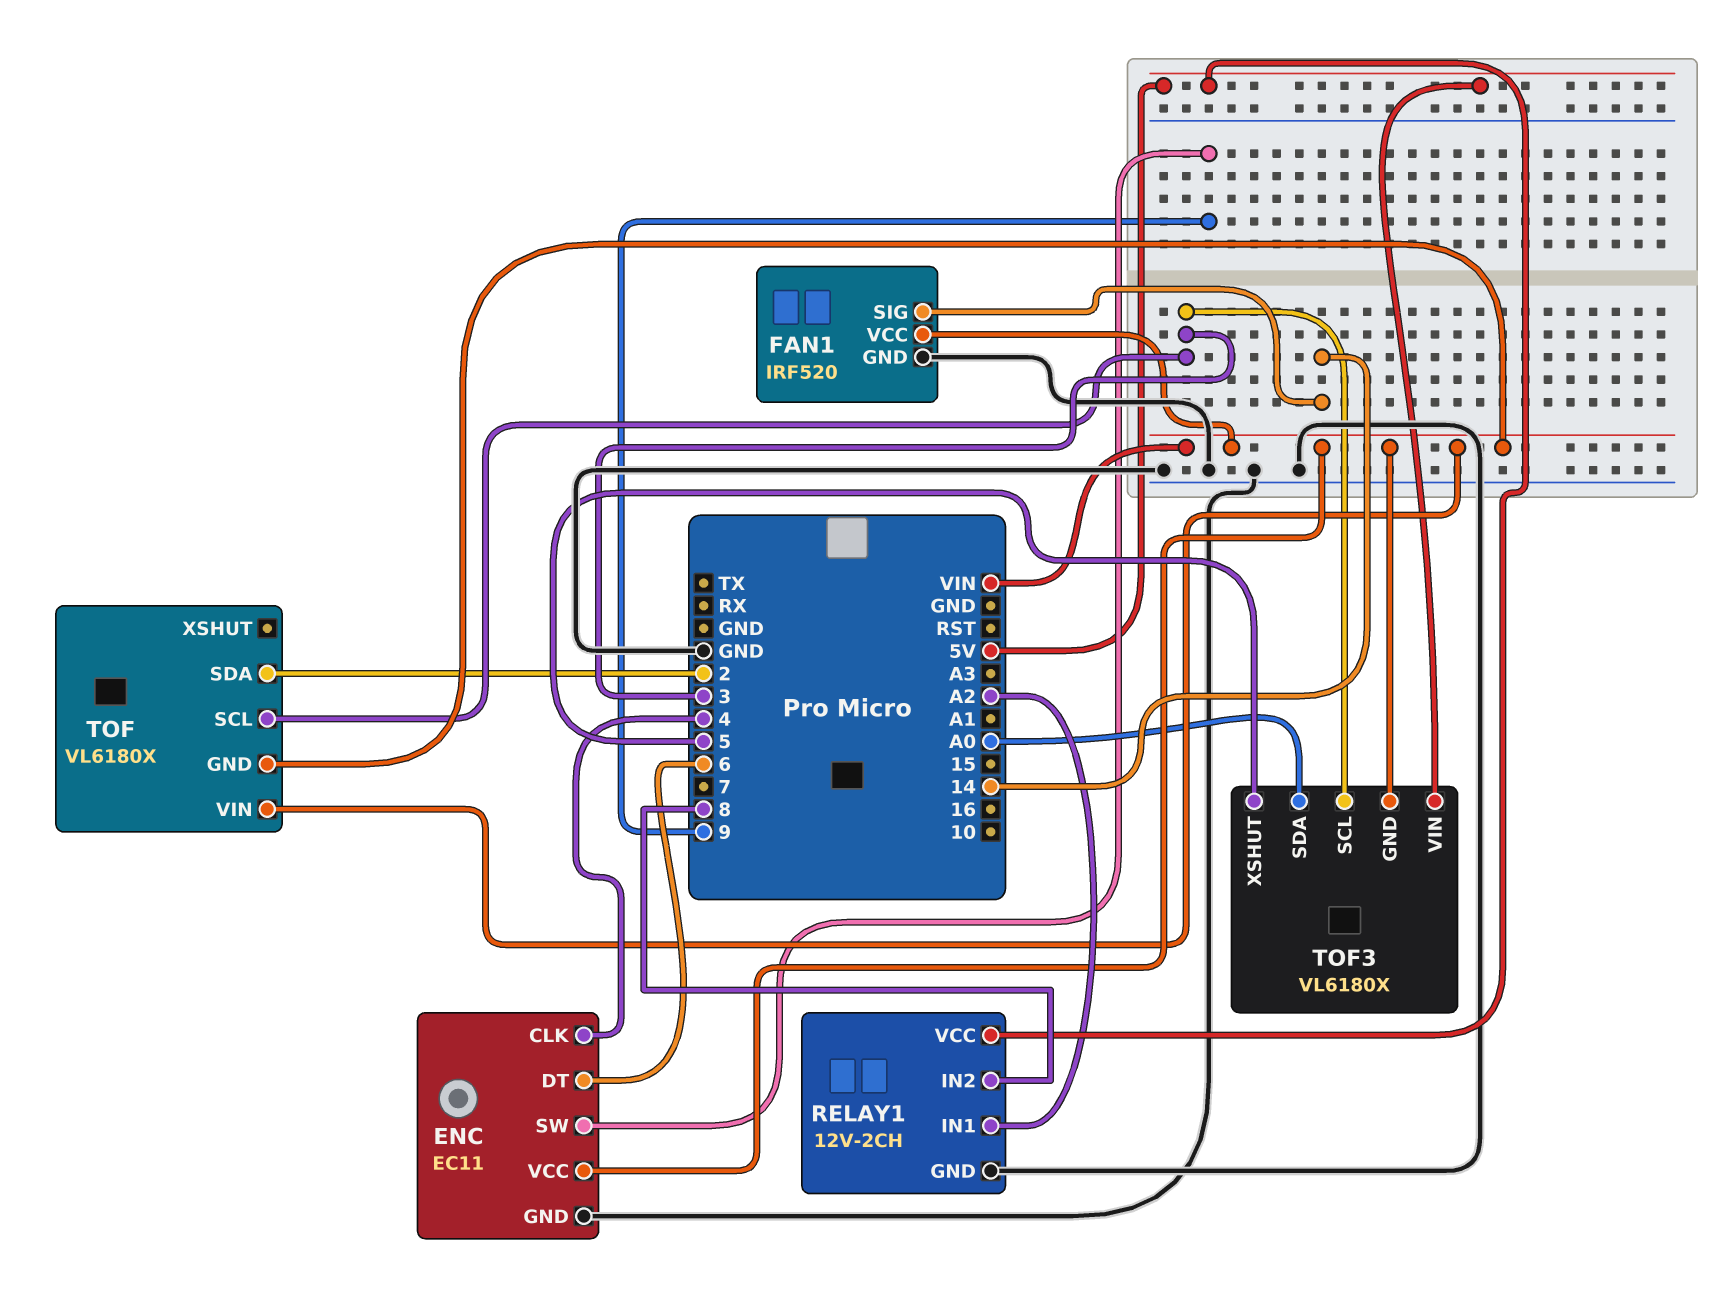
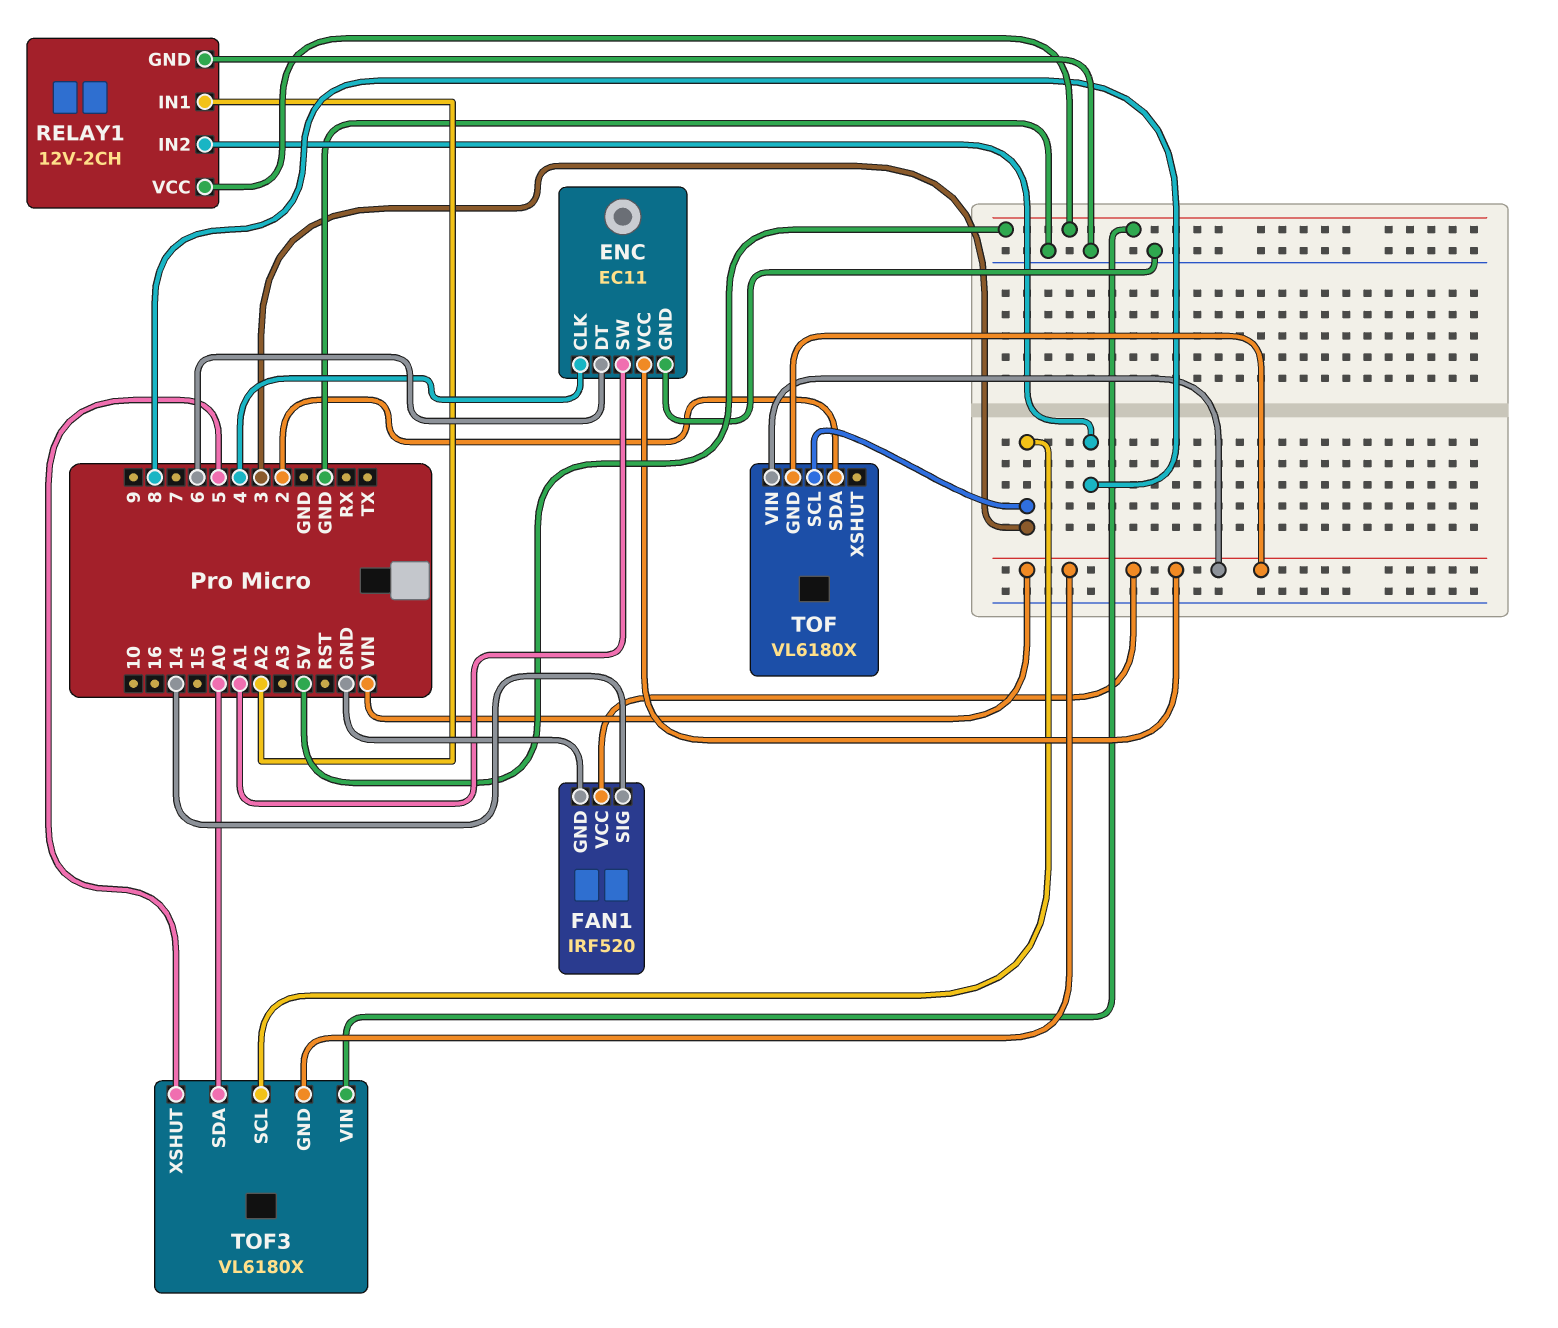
ENC pin SW: 9 -> A1

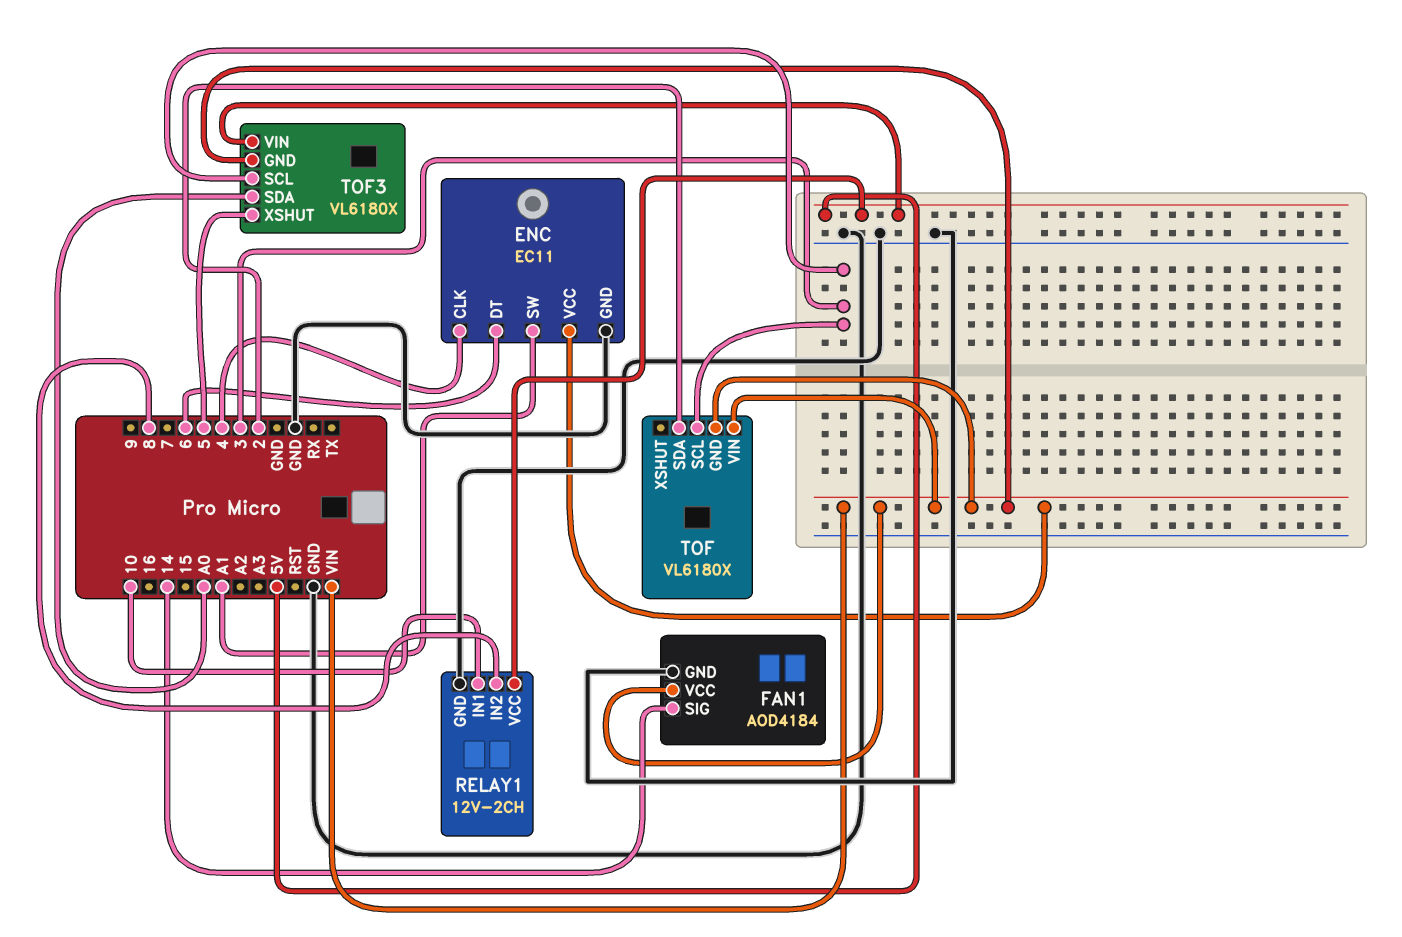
FAN1: IRF520 -> AOD4184
RELAY1 pin IN1: A2 -> 10

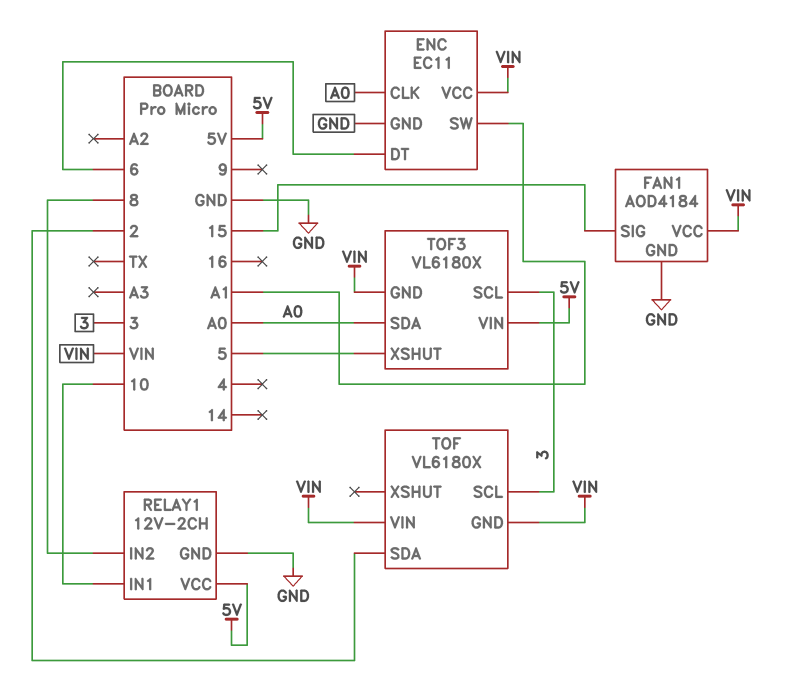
ENC pin CLK: 4 -> A0
FAN1 pin SIG: 14 -> 15

